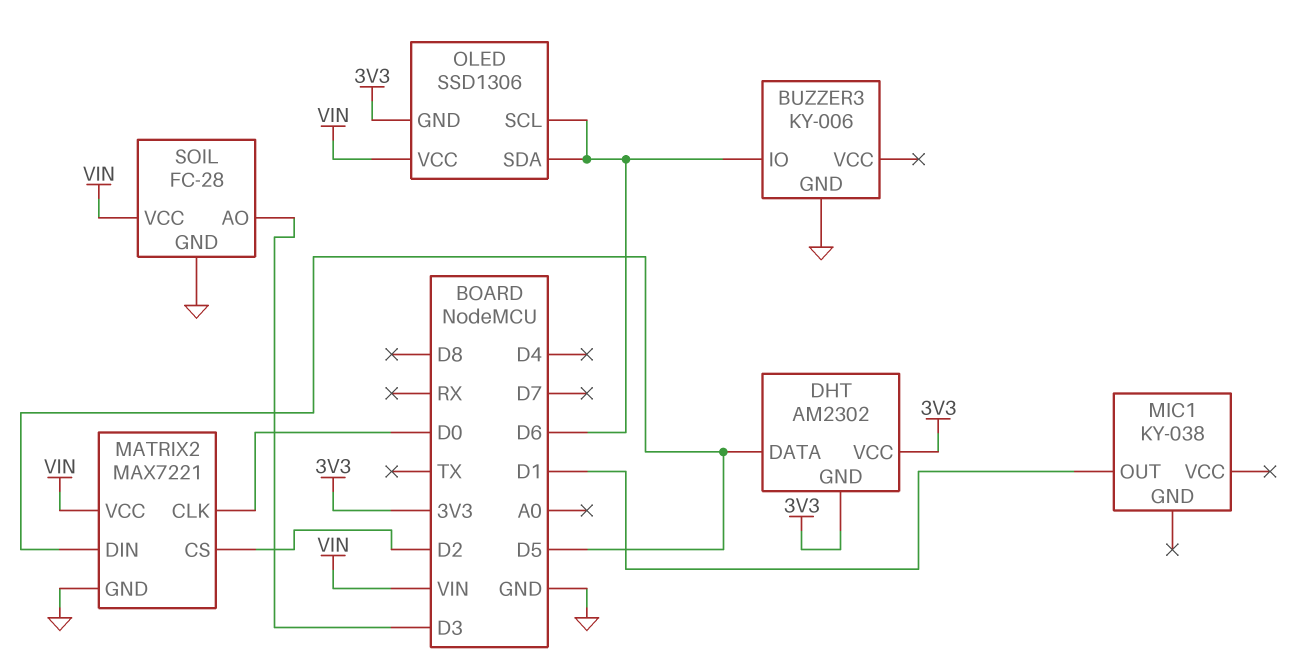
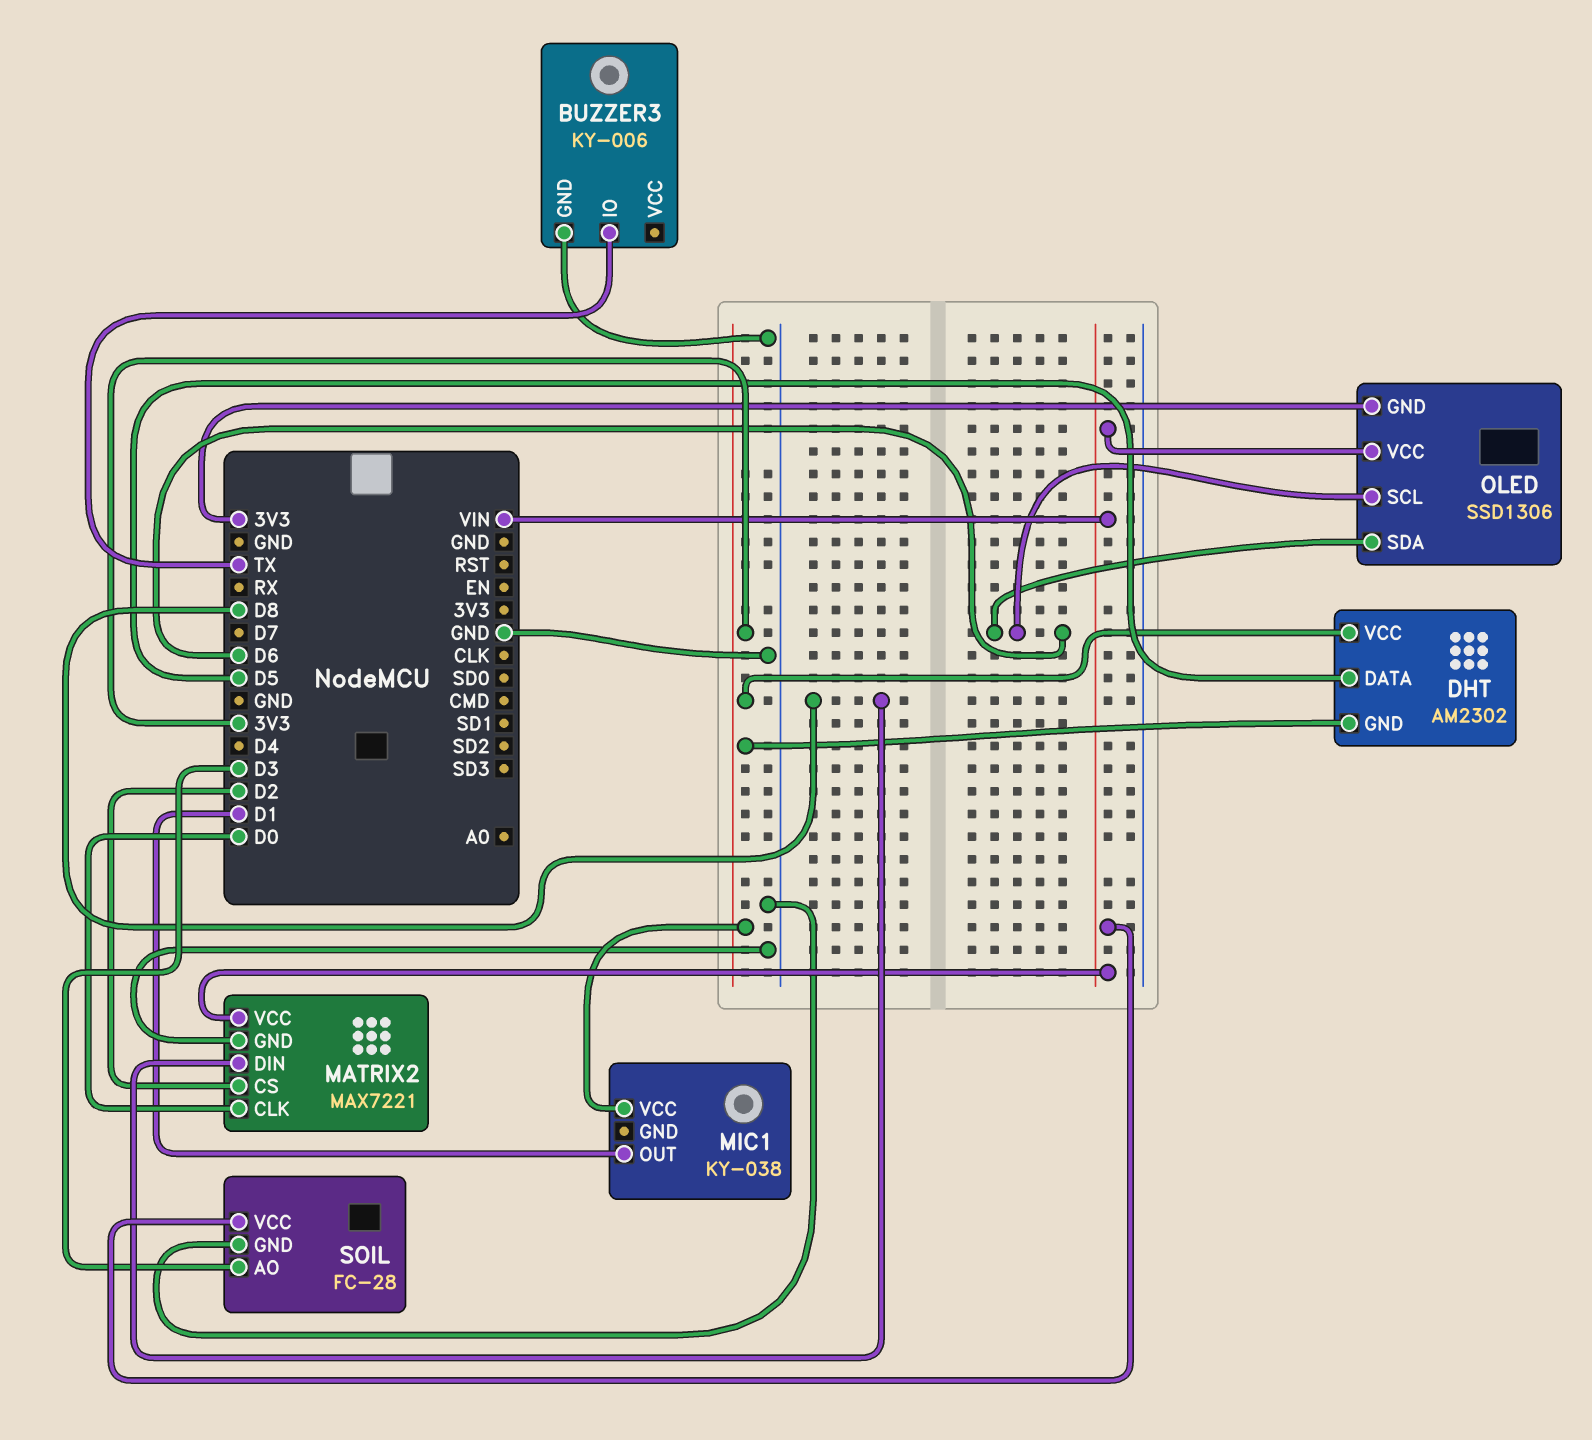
BUZZER3 pin IO: D6 -> TX
MATRIX2 pin DIN: D5 -> D8
MIC1 pin VCC: none -> 3V3

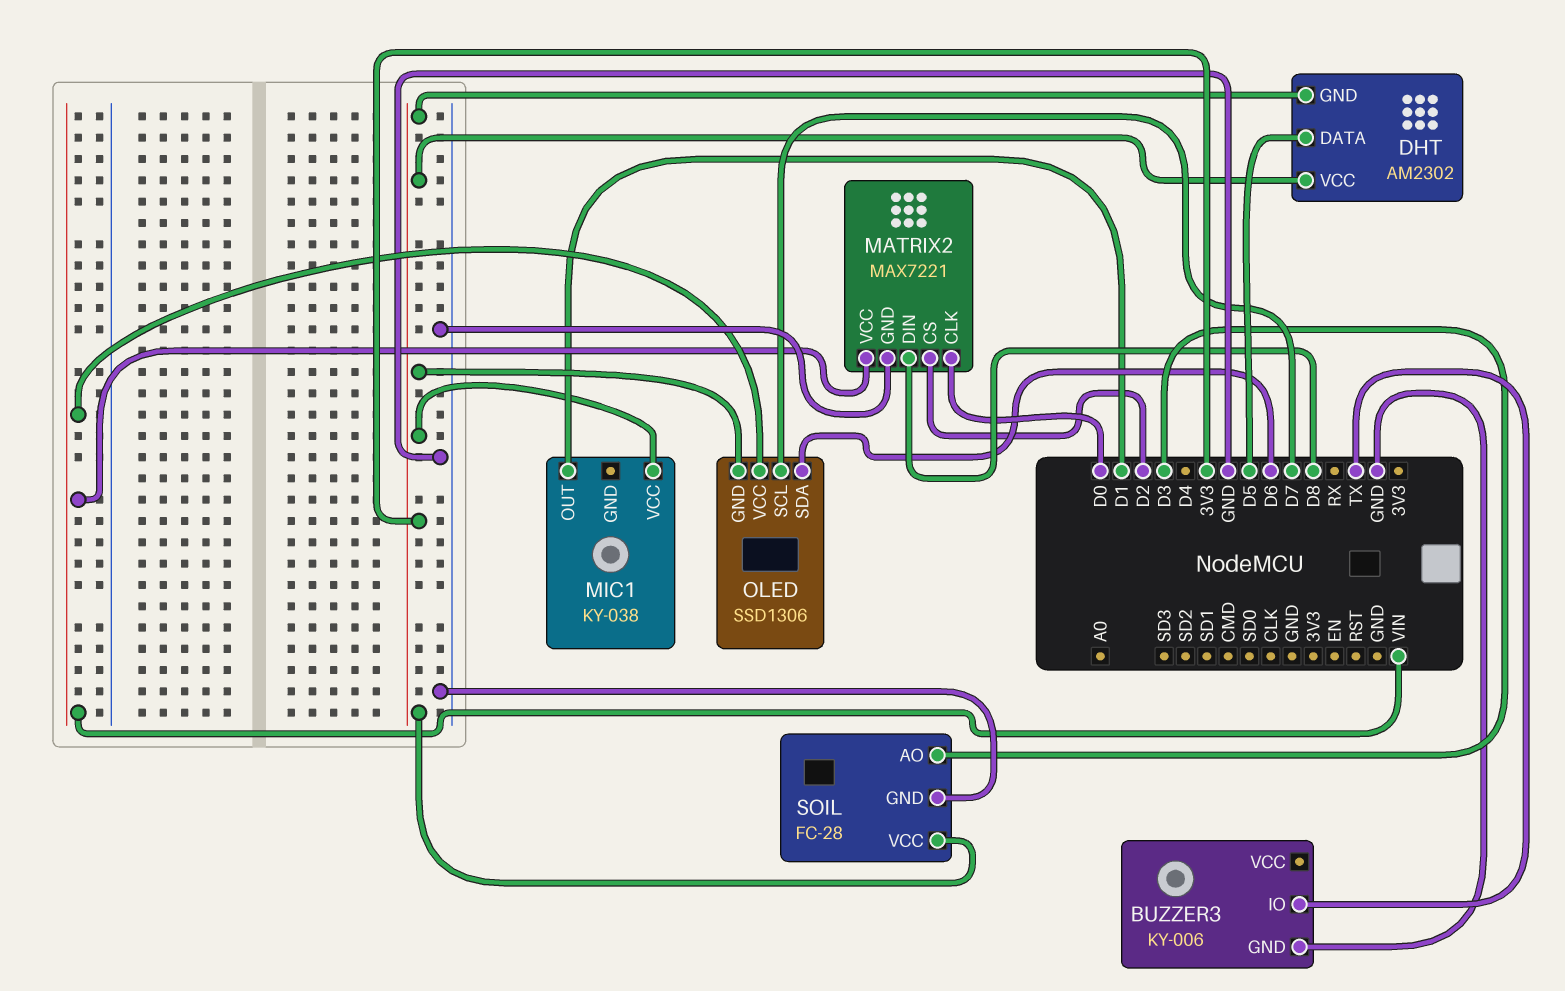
OLED pin SCL: D6 -> D7
SOIL pin VCC: VIN -> 3V3

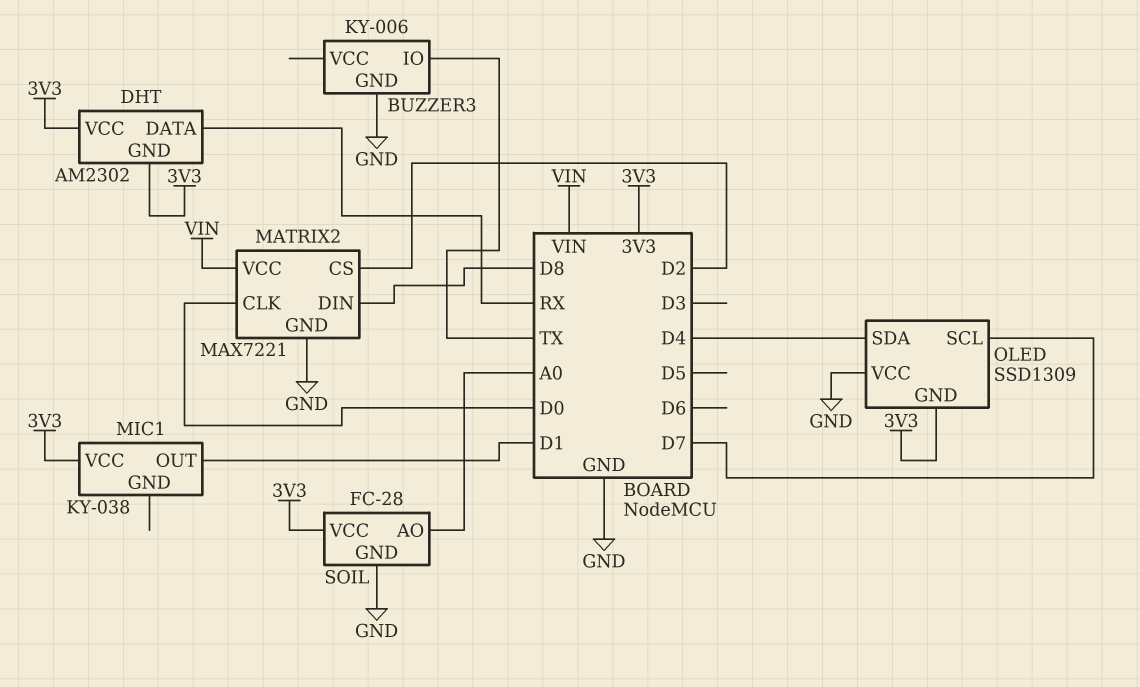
DHT pin DATA: D5 -> RX
OLED: SSD1306 -> SSD1309
OLED pin SDA: D6 -> D4
OLED pin VCC: VIN -> GND
SOIL pin AO: D3 -> A0

